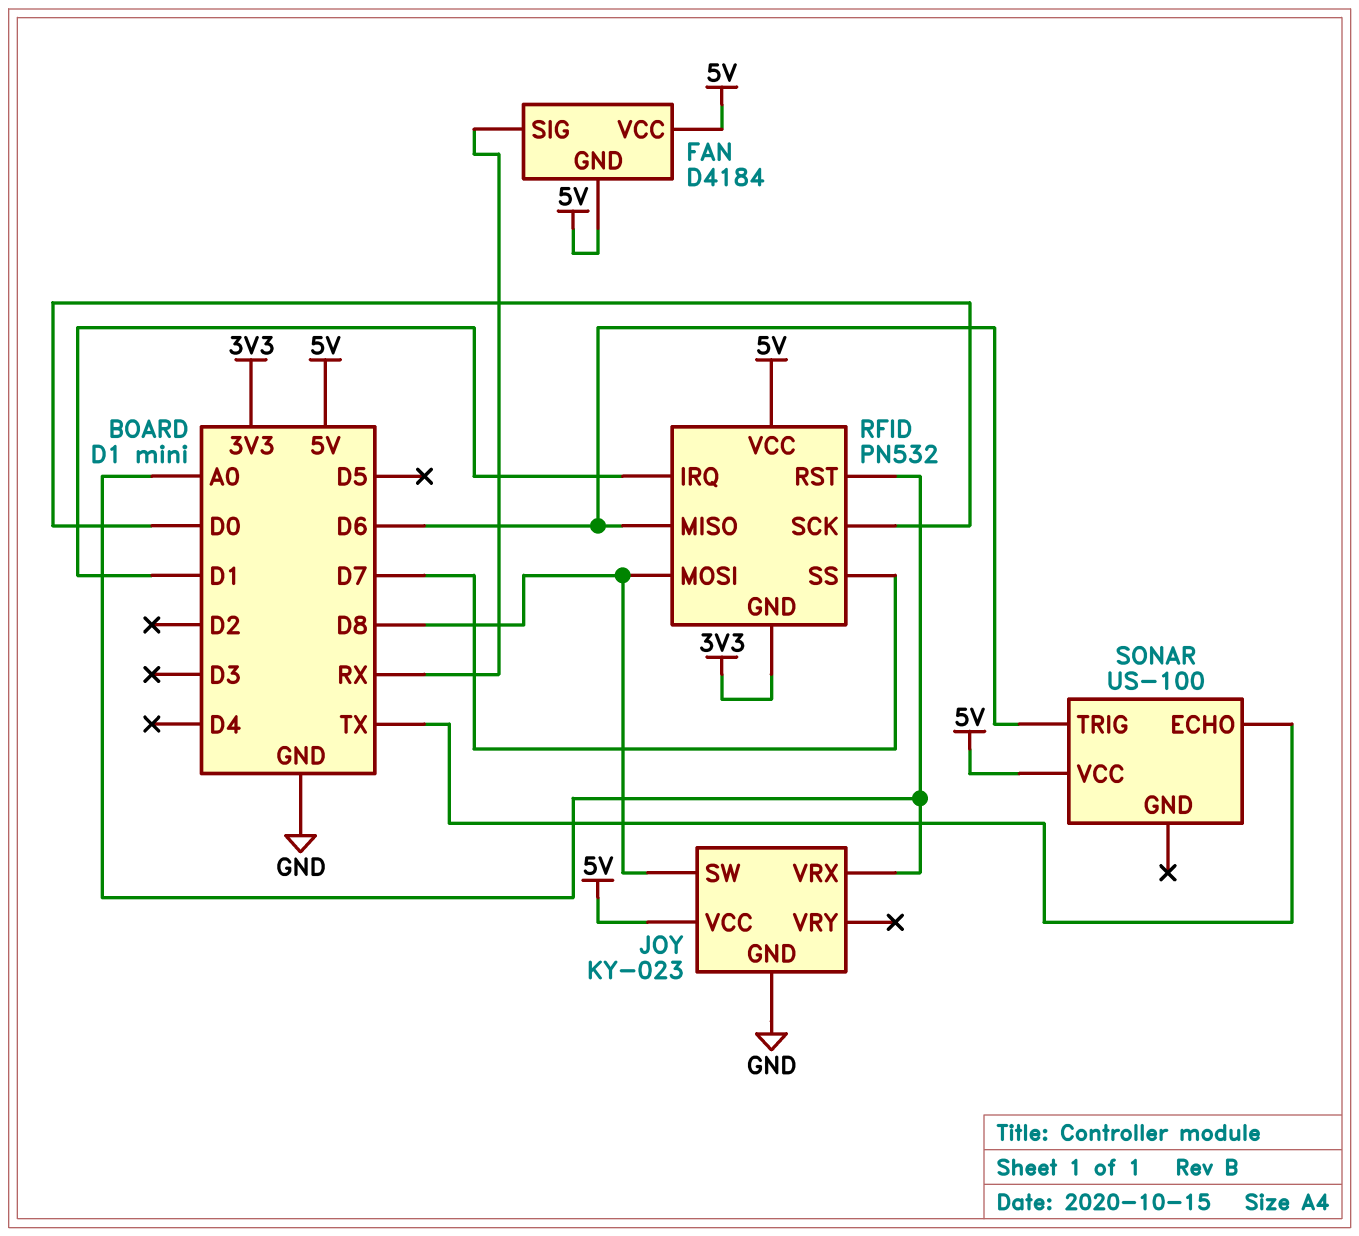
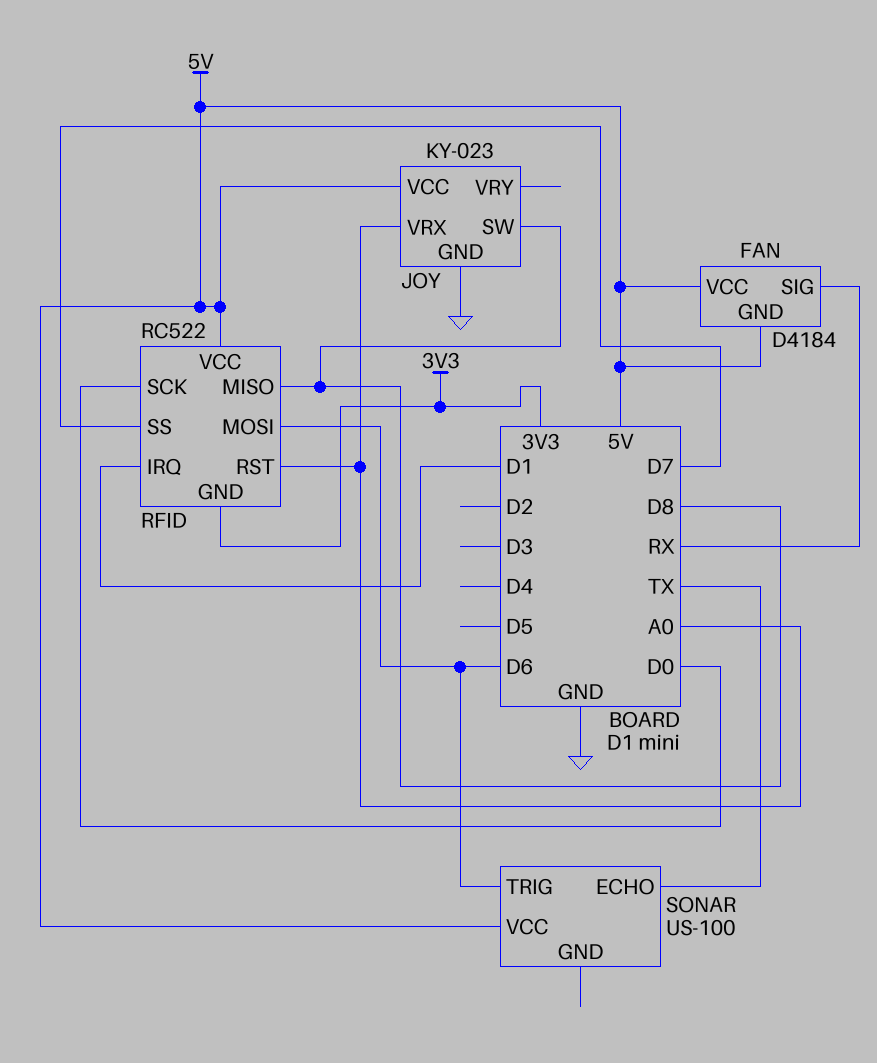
RFID: PN532 -> RC522
RFID pin MISO: D6 -> D8
RFID pin MOSI: D8 -> D6

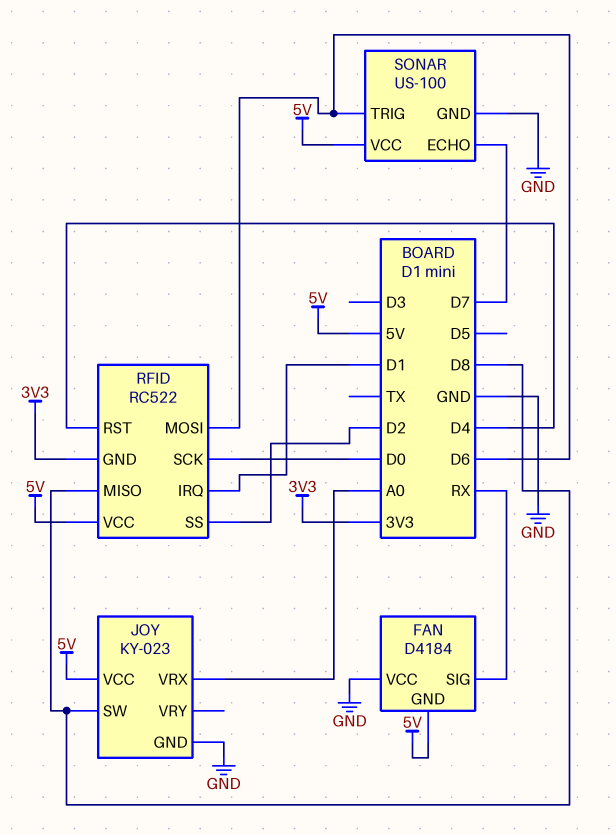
FAN pin VCC: 5V -> GND
RFID pin RST: A0 -> D4
RFID pin SS: D7 -> D2
SONAR pin ECHO: TX -> D7
SONAR pin GND: none -> GND

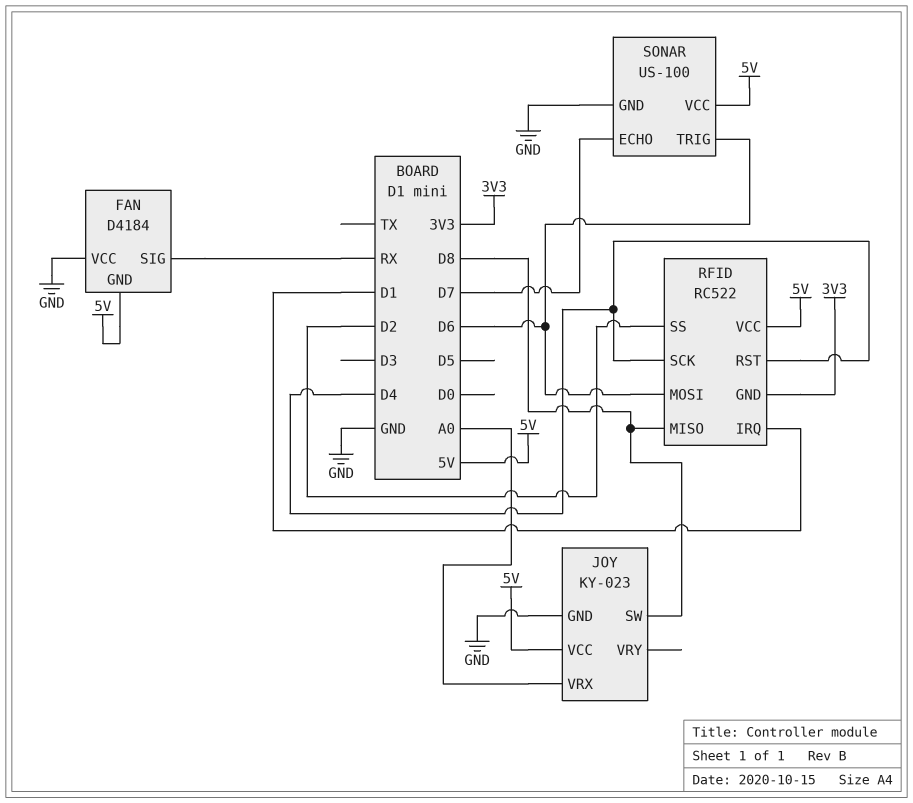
RFID pin SCK: D0 -> D4

